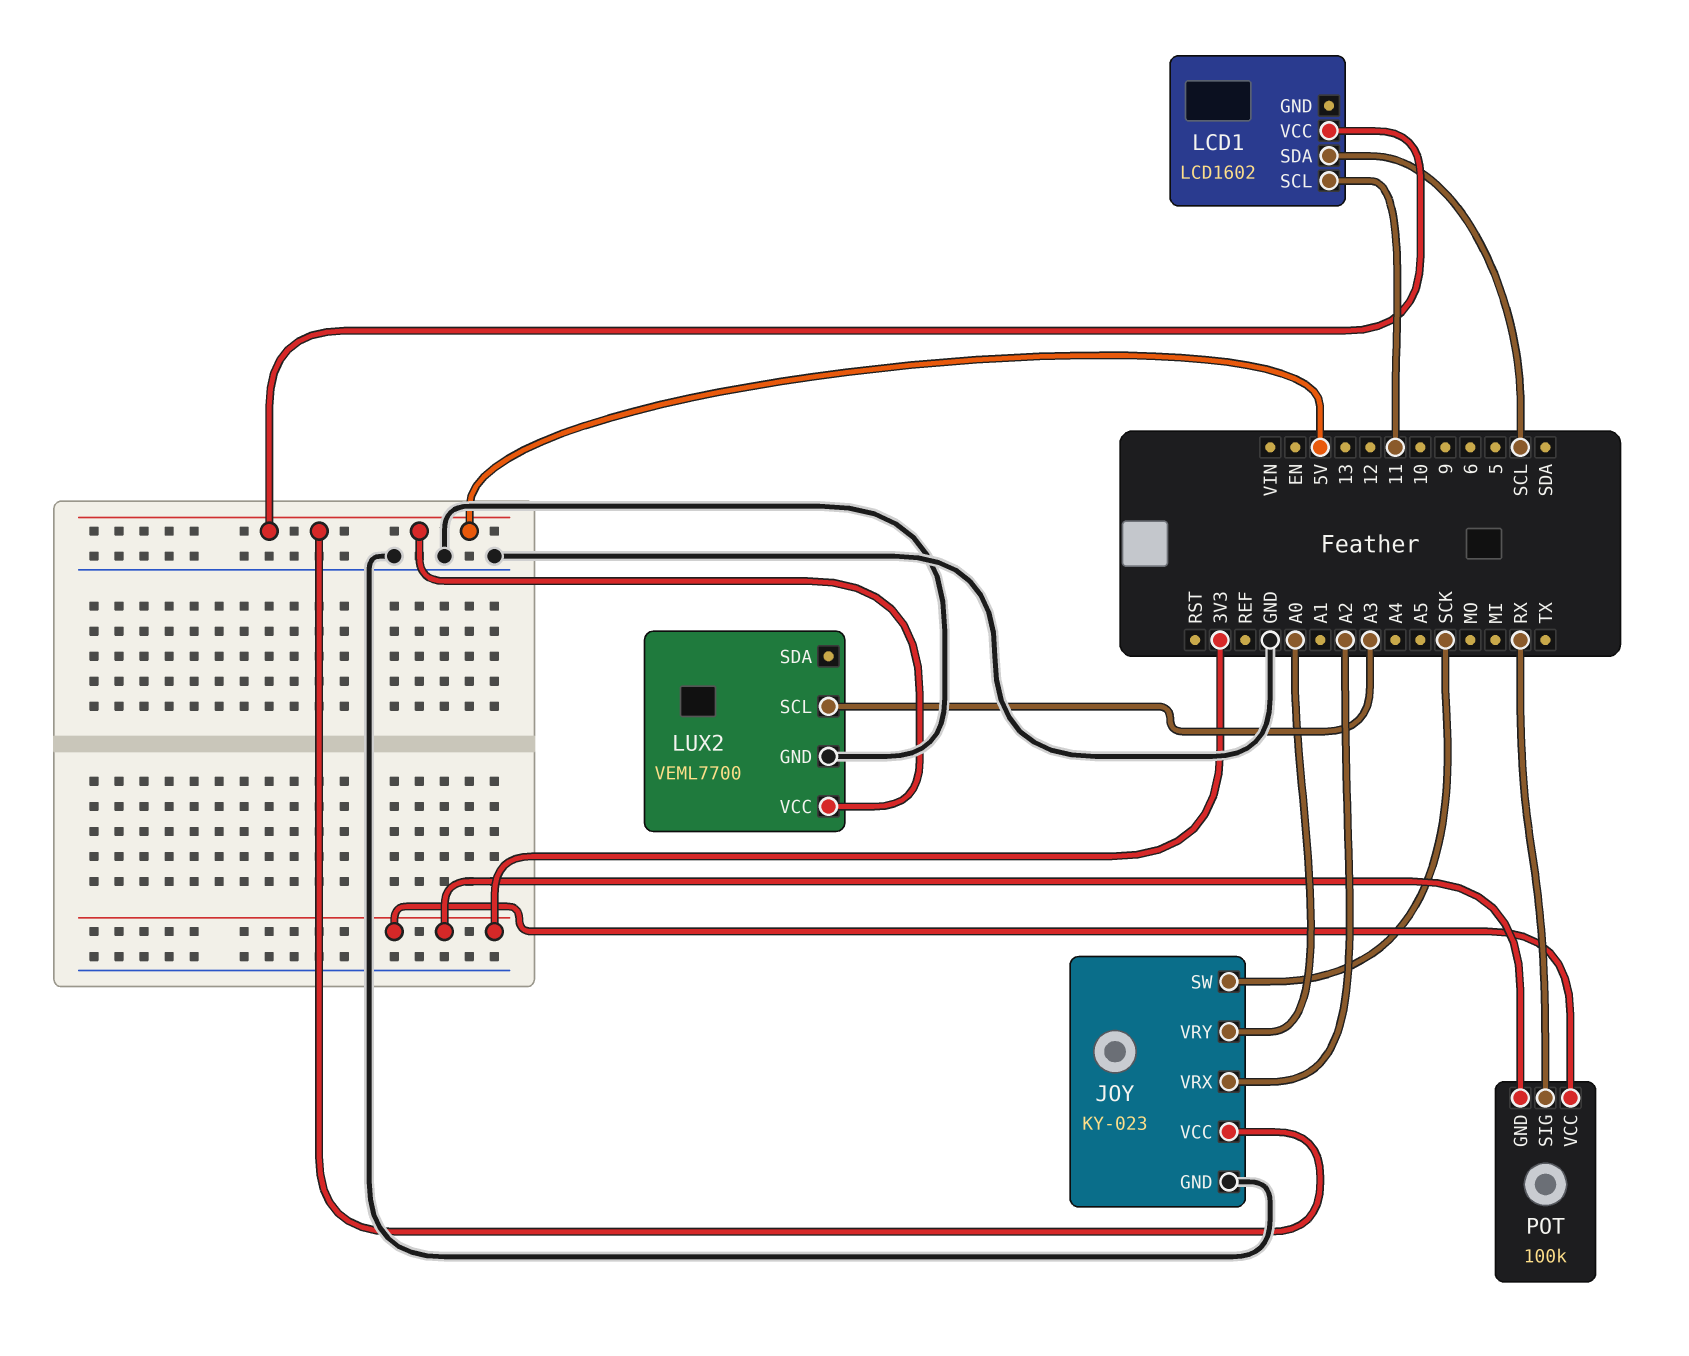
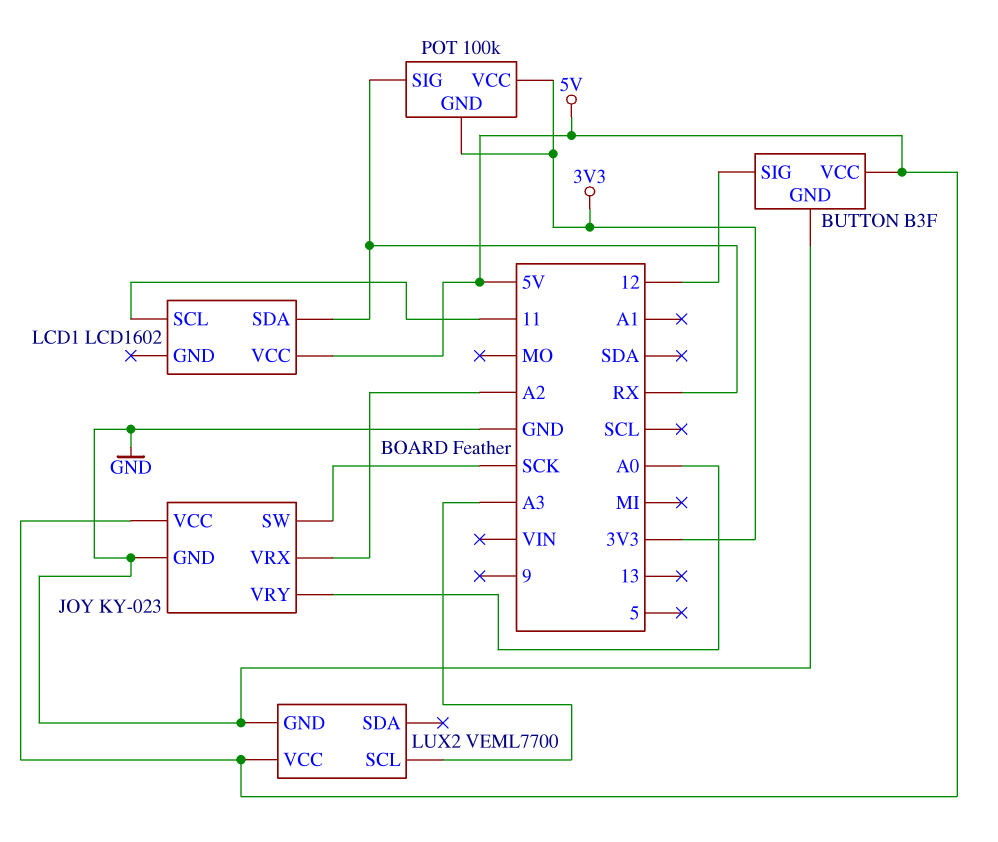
BUTTON: none -> B3F
BUTTON pin GND: none -> GND
BUTTON pin SIG: none -> 12
BUTTON pin VCC: none -> 5V
LCD1 pin SDA: SCL -> RX

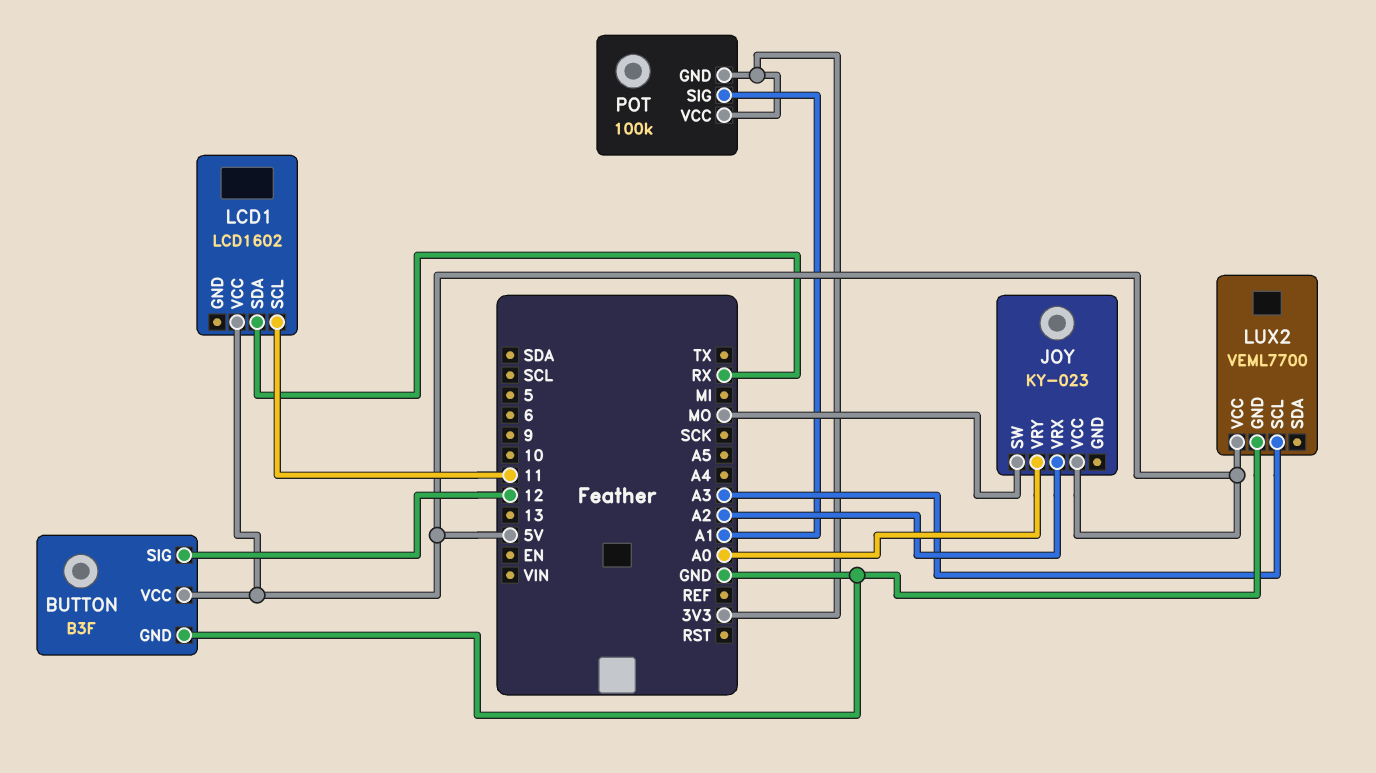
JOY pin GND: GND -> none
JOY pin SW: SCK -> MO
POT pin SIG: RX -> A1

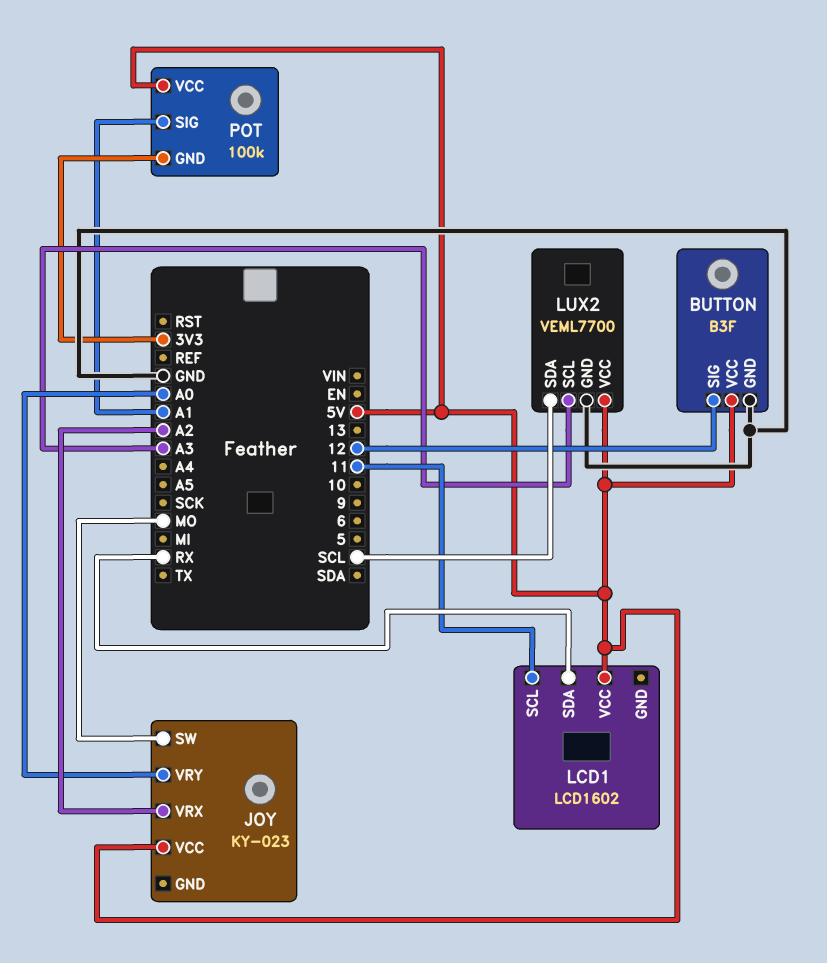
LUX2 pin SDA: none -> SCL
POT pin VCC: 3V3 -> 5V

